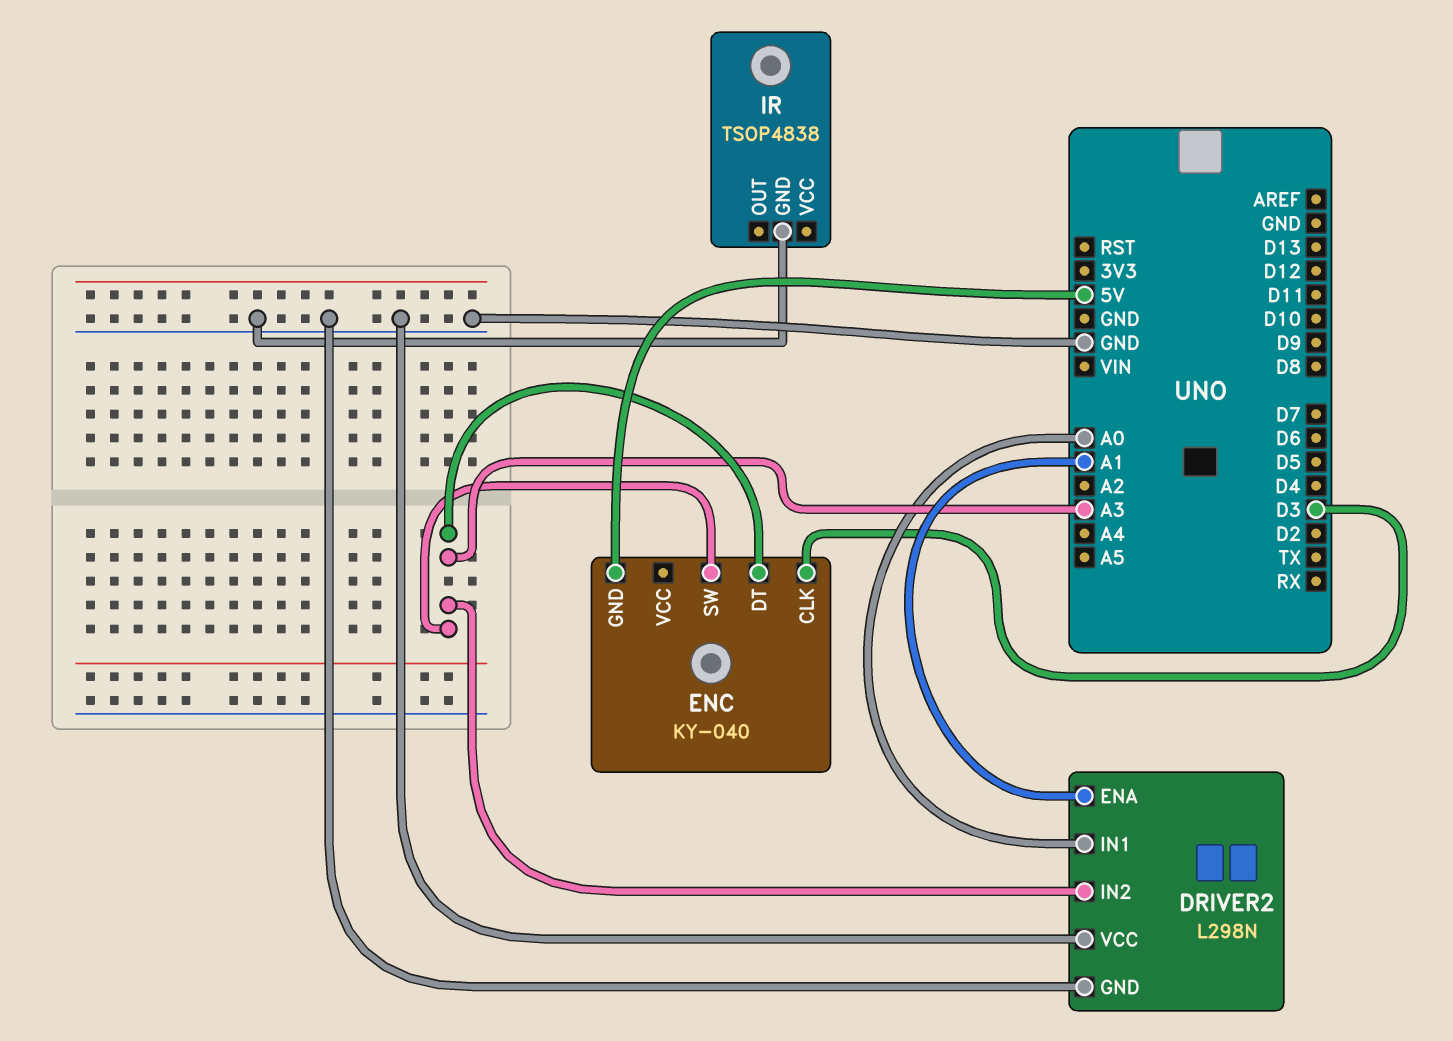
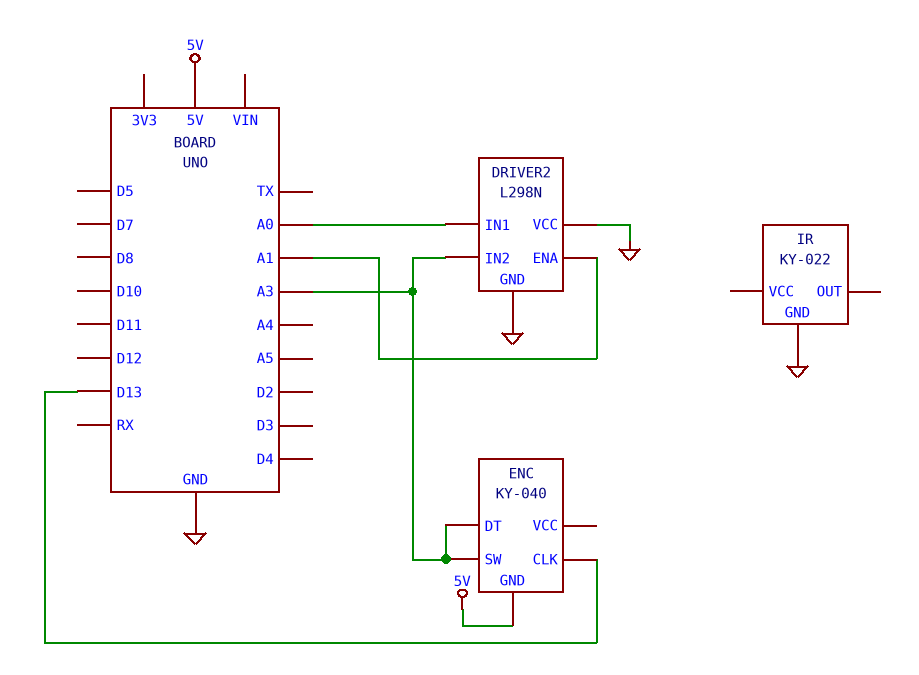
ENC pin CLK: D3 -> D13
IR: TSOP4838 -> KY-022

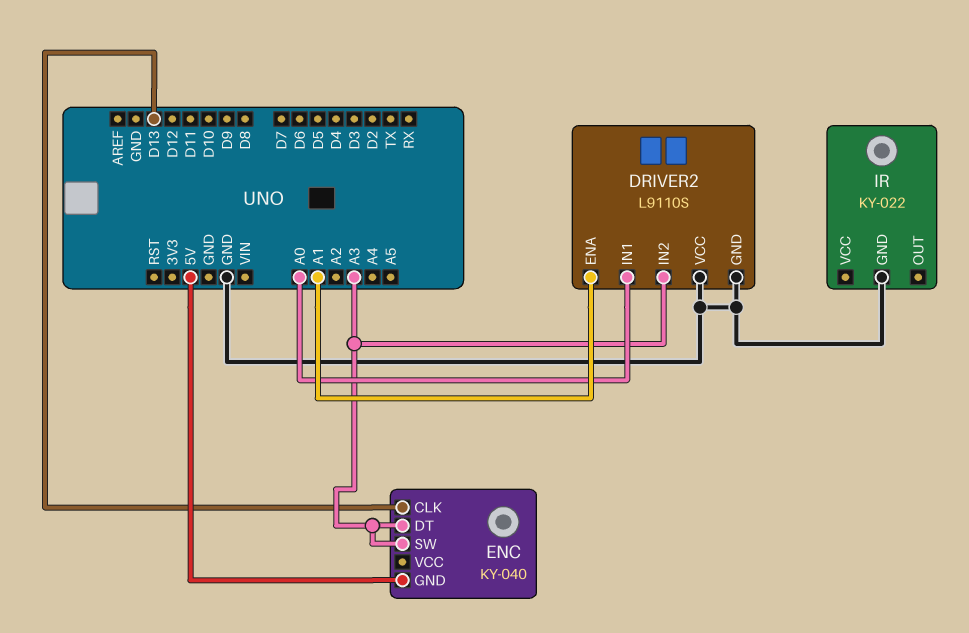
DRIVER2: L298N -> L9110S

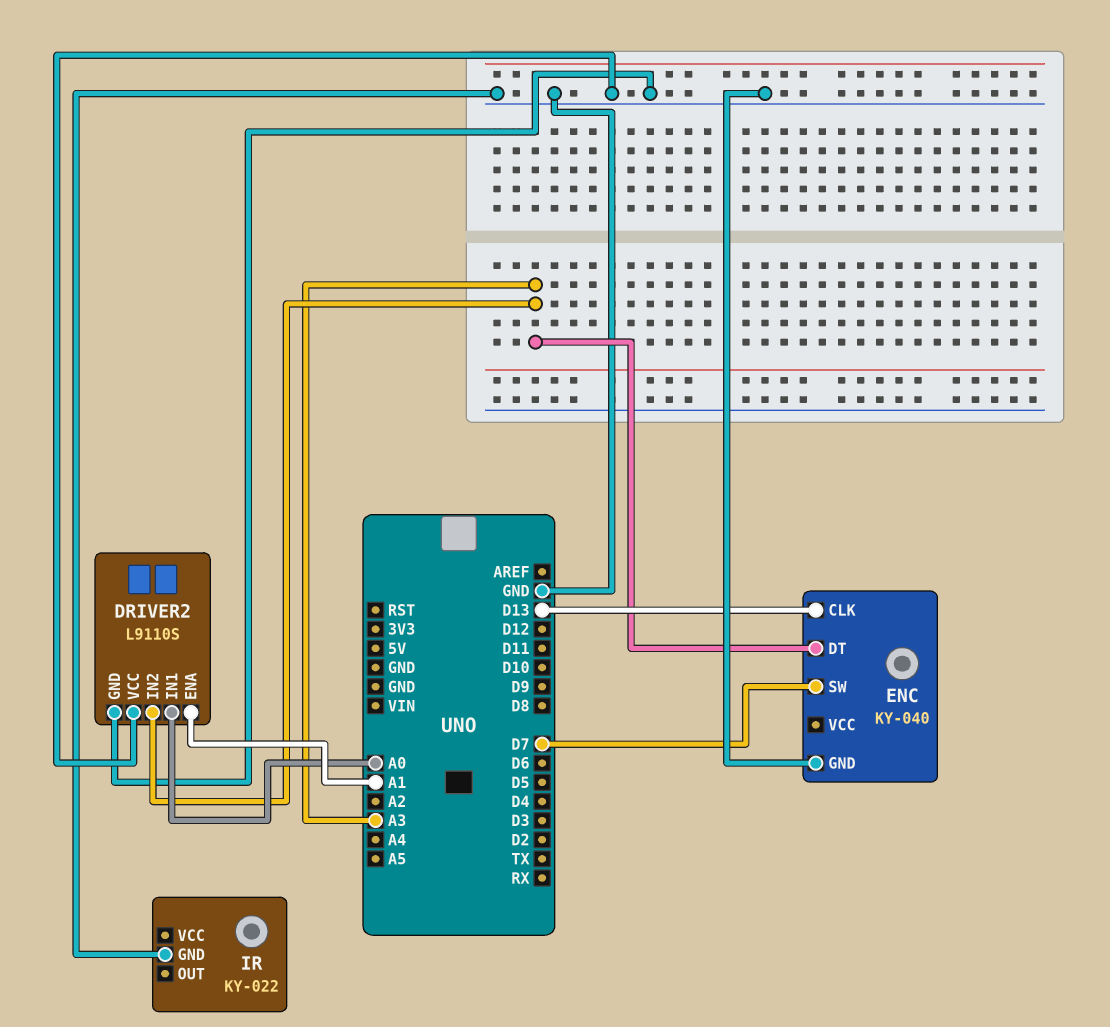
ENC pin GND: 5V -> GND
ENC pin SW: A3 -> D7

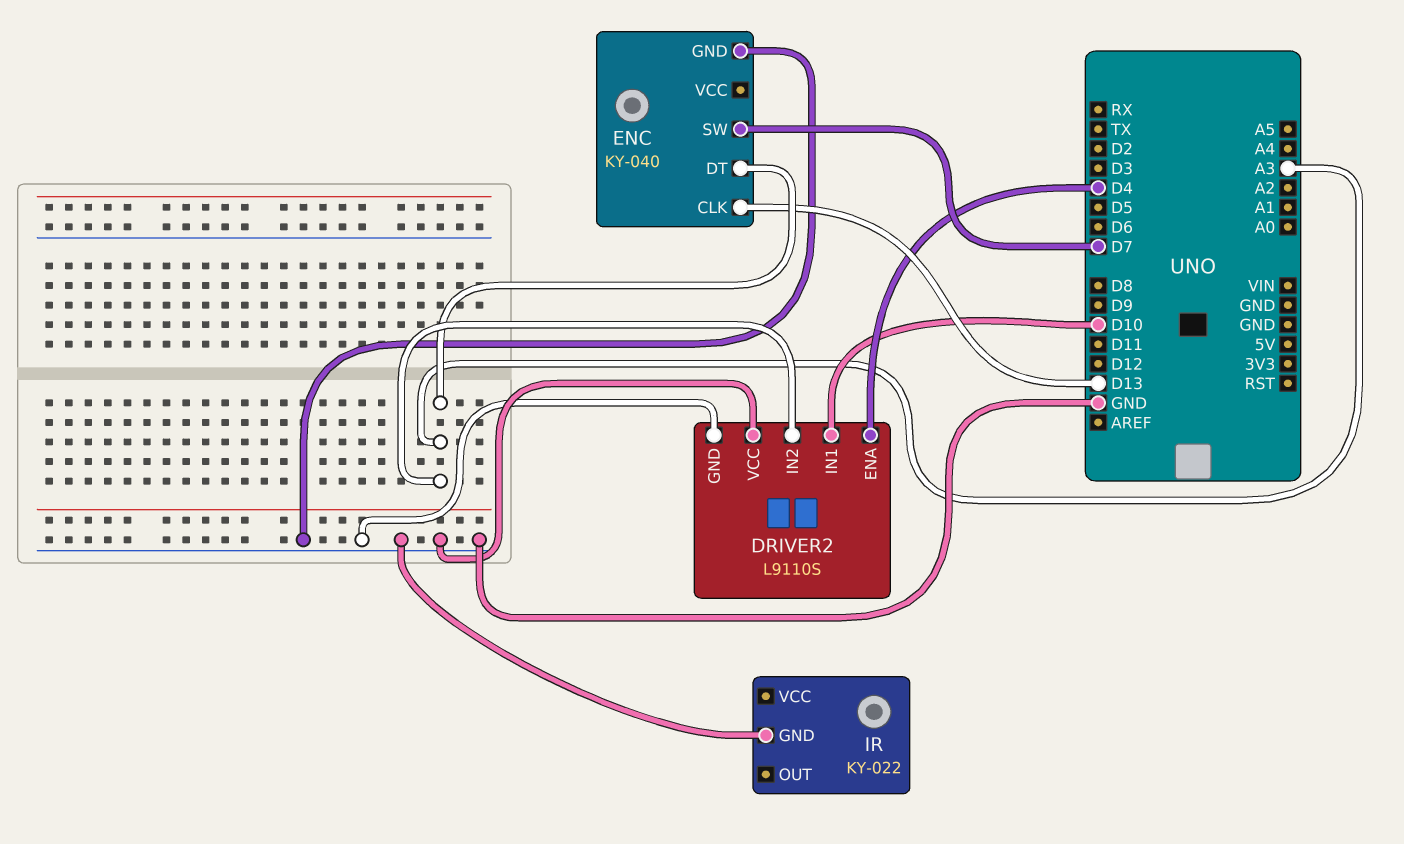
DRIVER2 pin ENA: A1 -> D4
DRIVER2 pin IN1: A0 -> D10

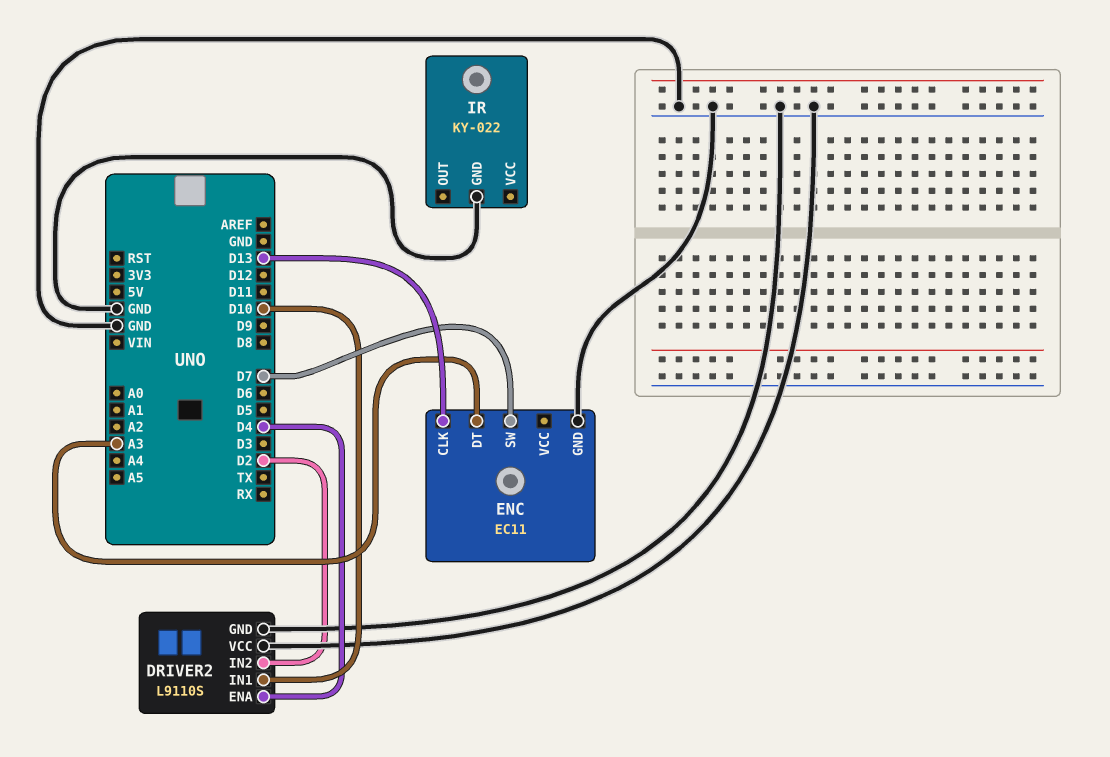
DRIVER2 pin IN2: A3 -> D2
ENC: KY-040 -> EC11

